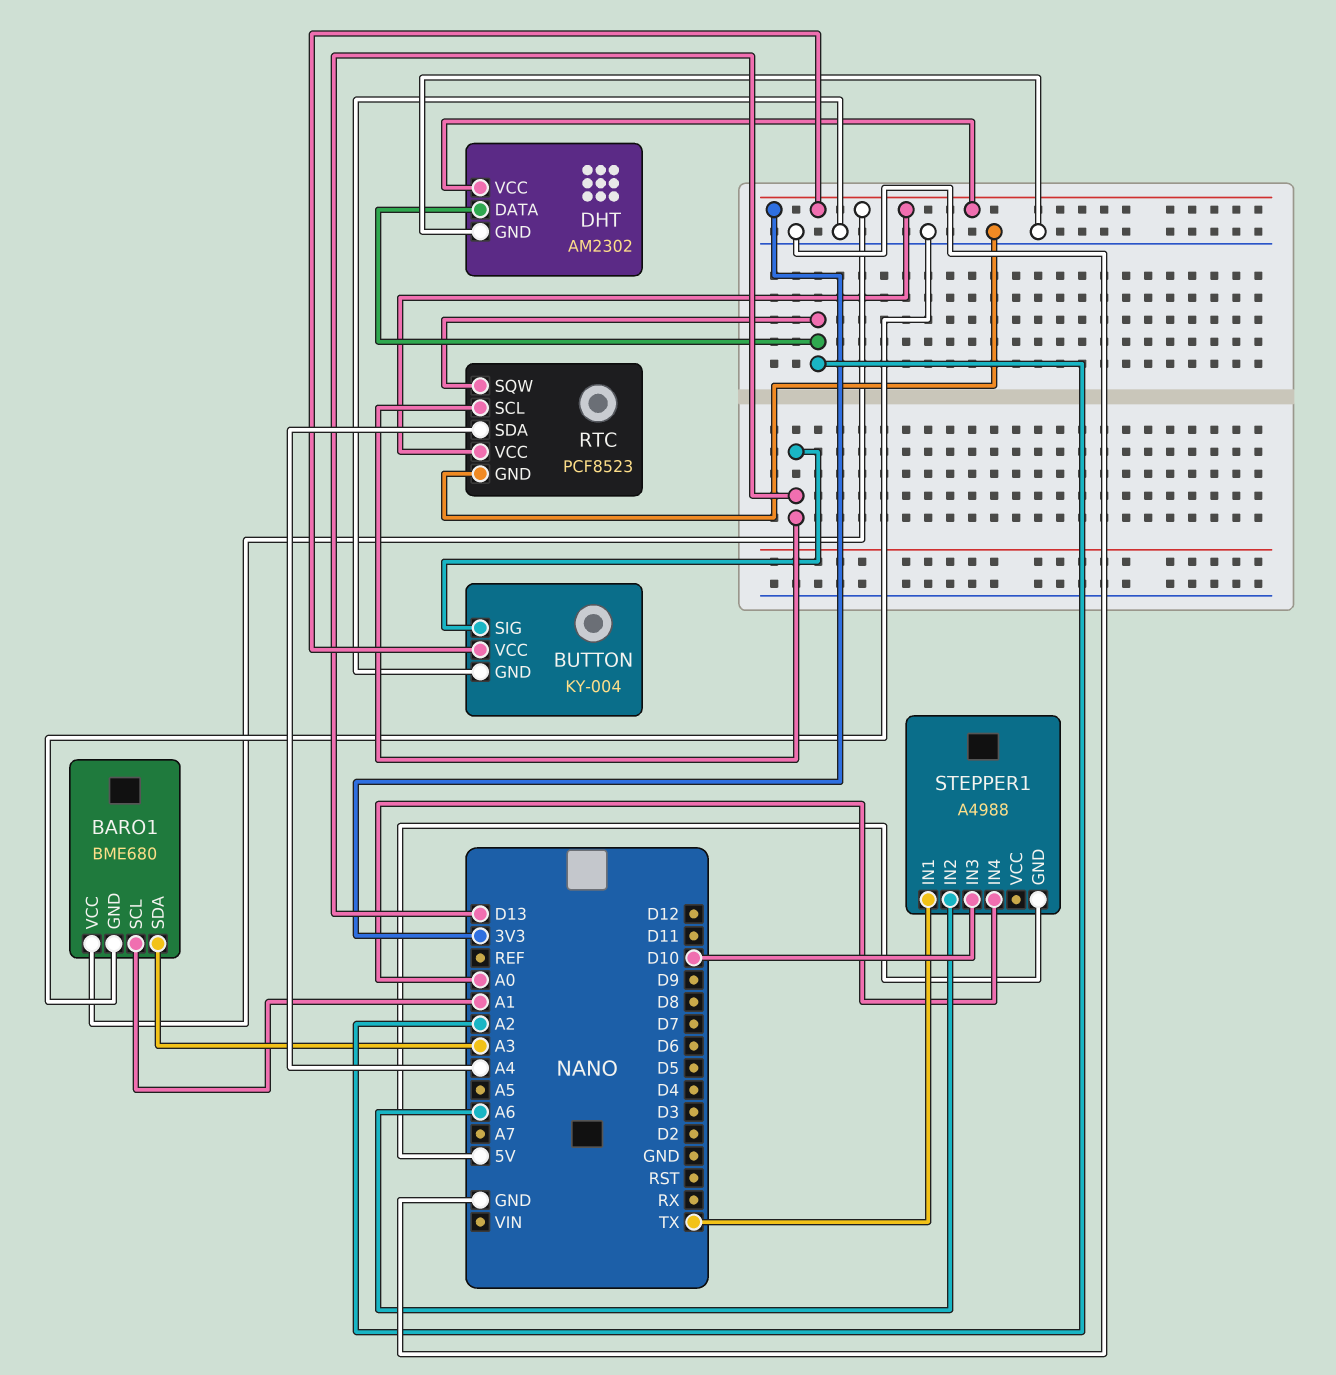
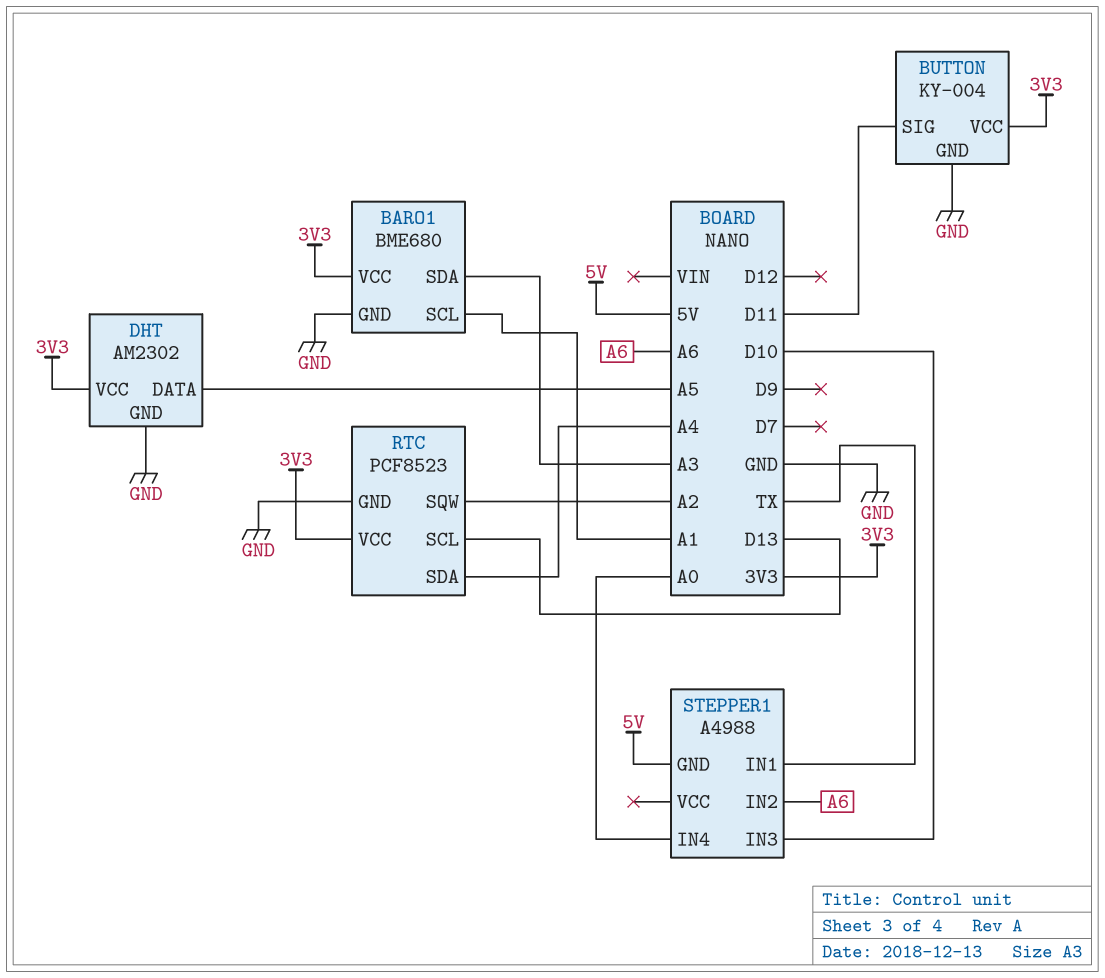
BUTTON pin SIG: D13 -> D11
DHT pin DATA: A2 -> A5

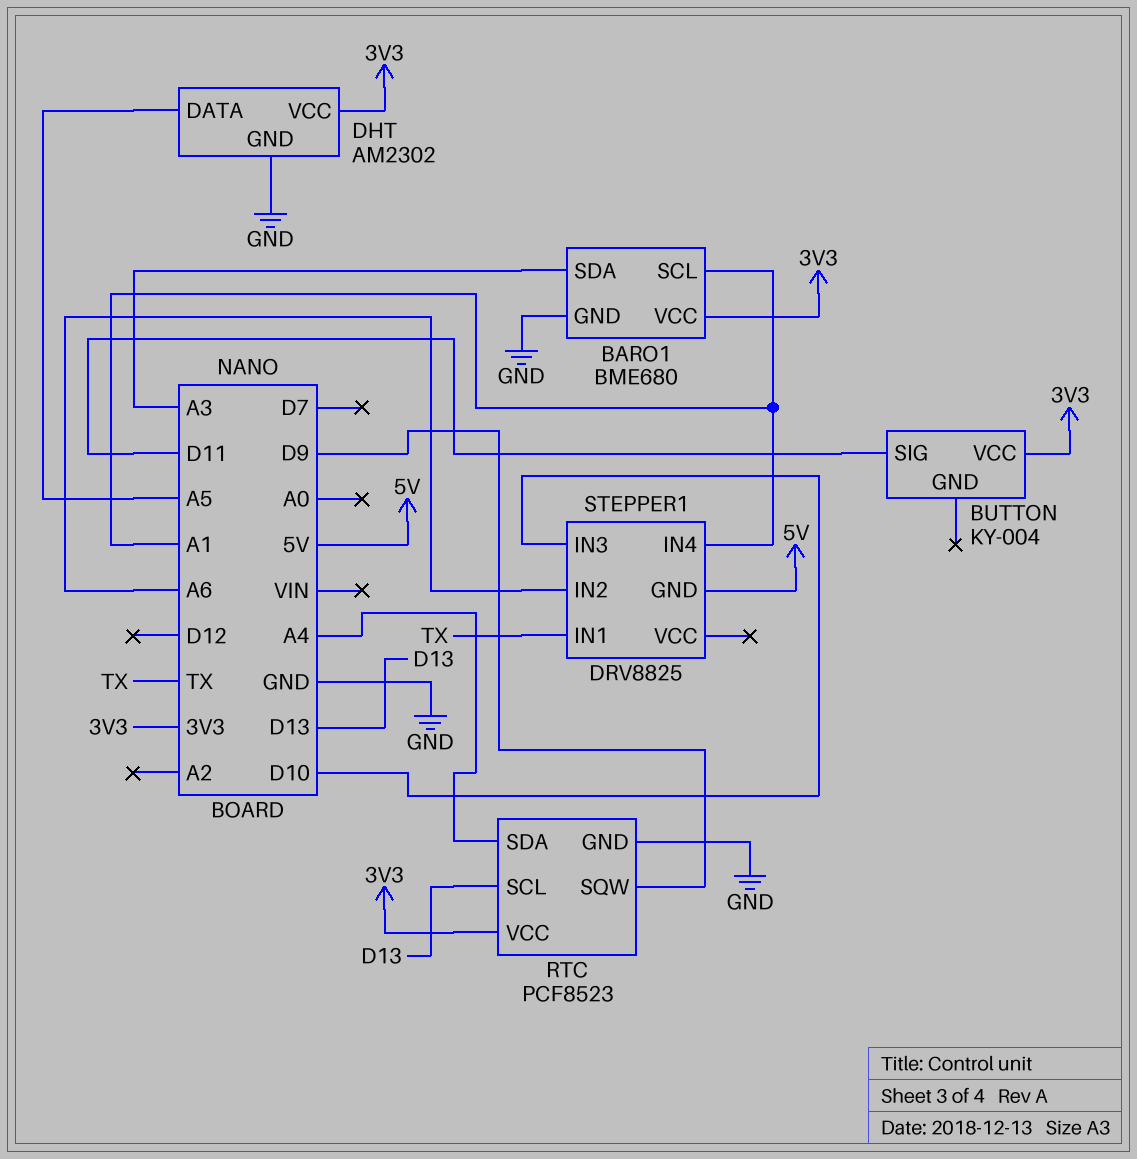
BUTTON pin GND: GND -> none
RTC pin SQW: A2 -> D9
STEPPER1: A4988 -> DRV8825
STEPPER1 pin IN4: A0 -> A1

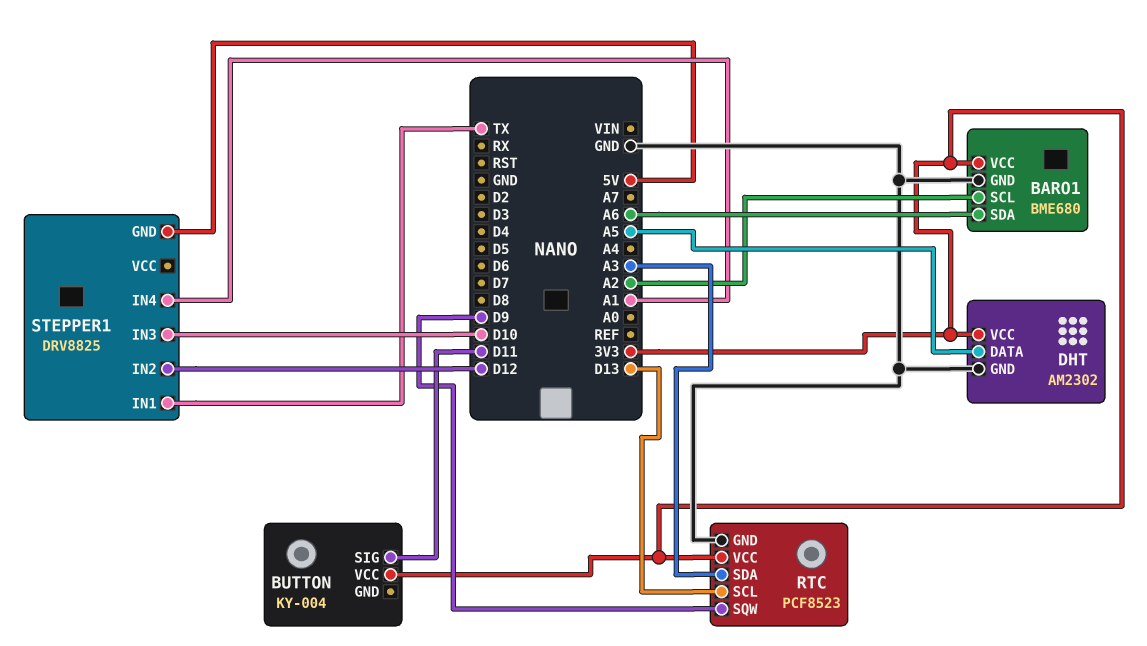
BARO1 pin SCL: A1 -> A2
BARO1 pin SDA: A3 -> A6
RTC pin SDA: A4 -> A3
STEPPER1 pin IN2: A6 -> D12

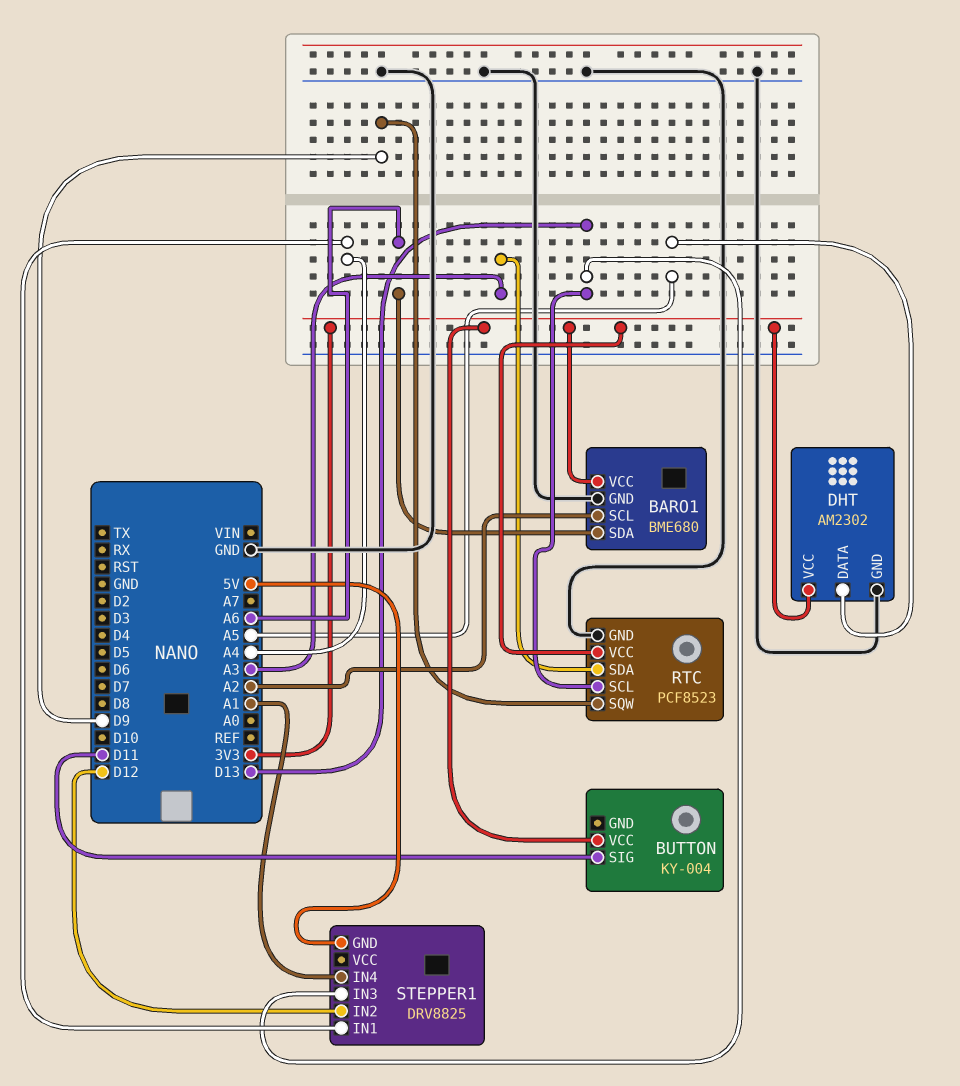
STEPPER1 pin IN1: TX -> A4
STEPPER1 pin IN3: D10 -> D13

